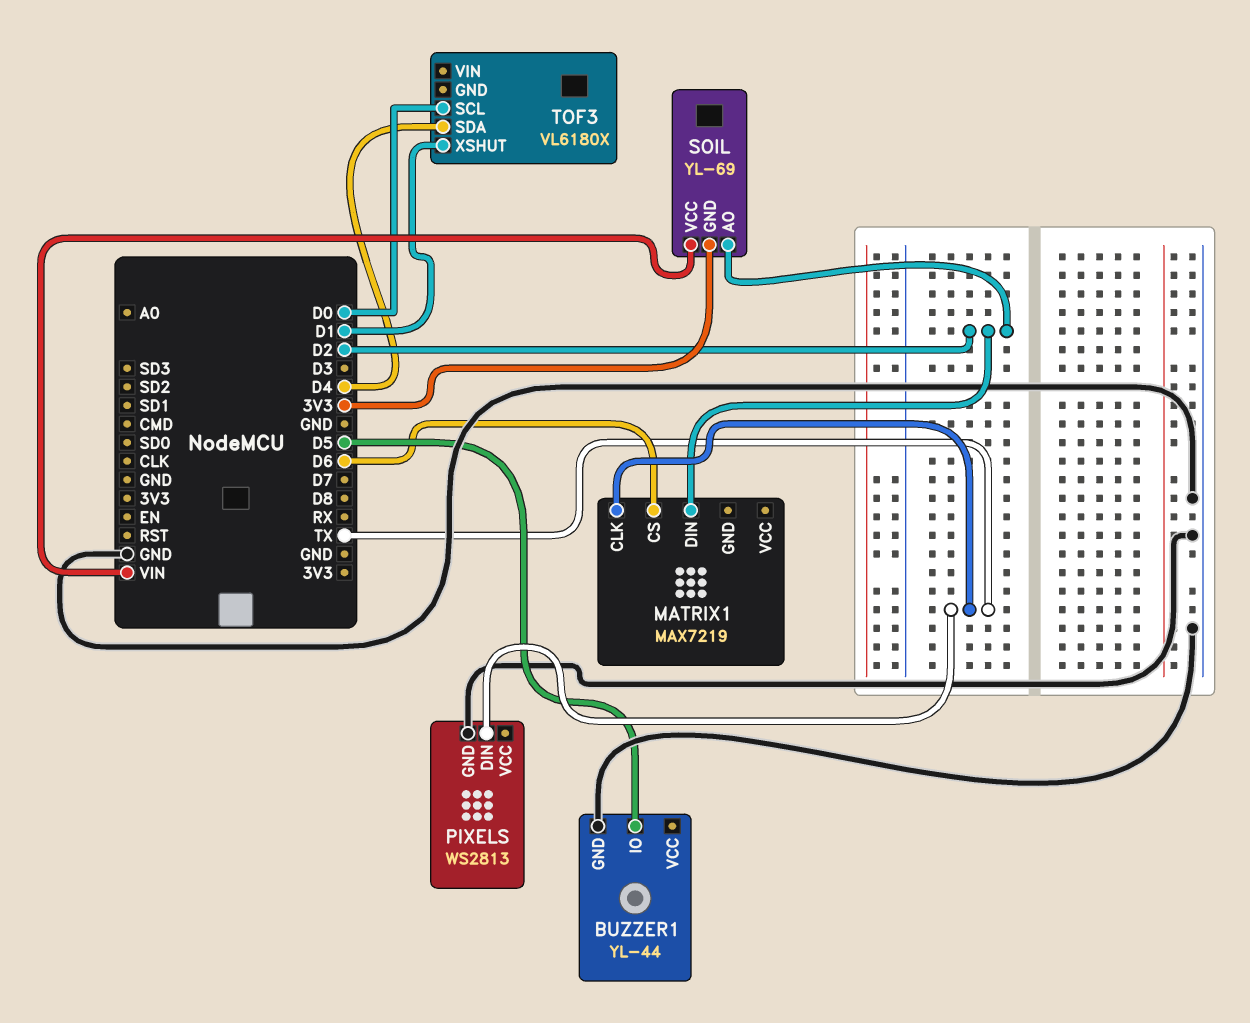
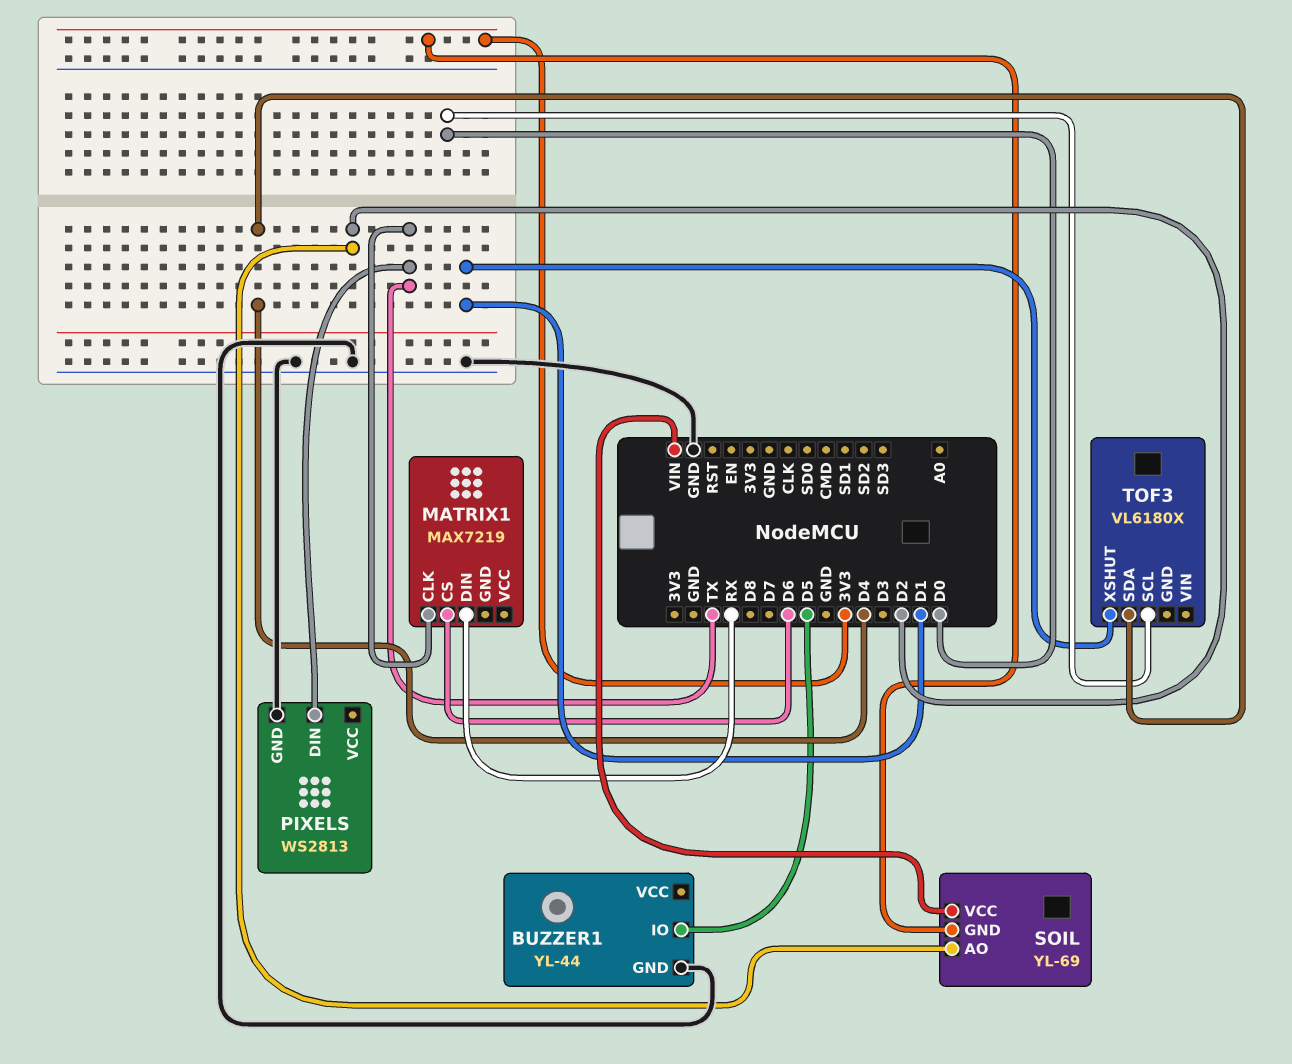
MATRIX1 pin DIN: D2 -> RX

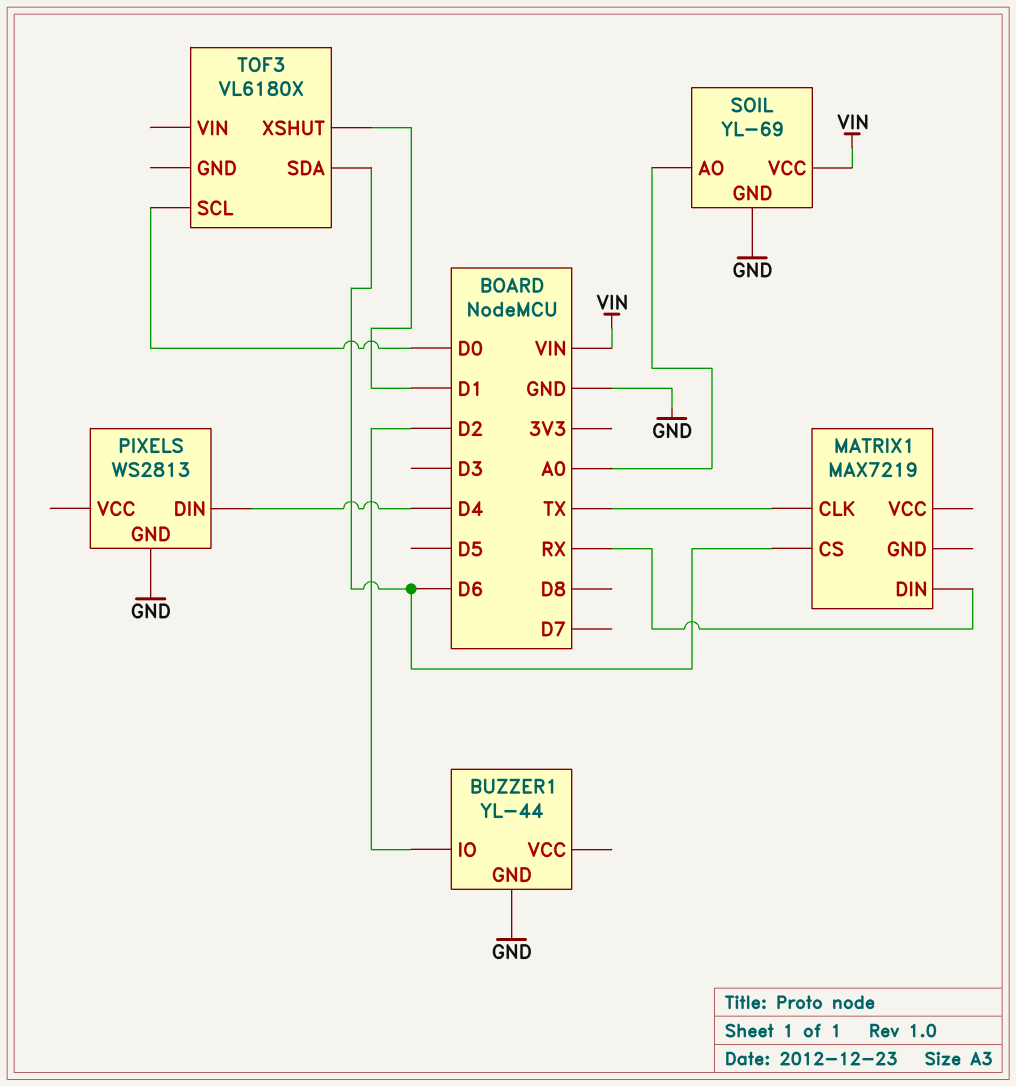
BUZZER1 pin IO: D5 -> D2
PIXELS pin DIN: TX -> D4
SOIL pin AO: D2 -> A0
SOIL pin GND: 3V3 -> GND
TOF3 pin SDA: D4 -> D6

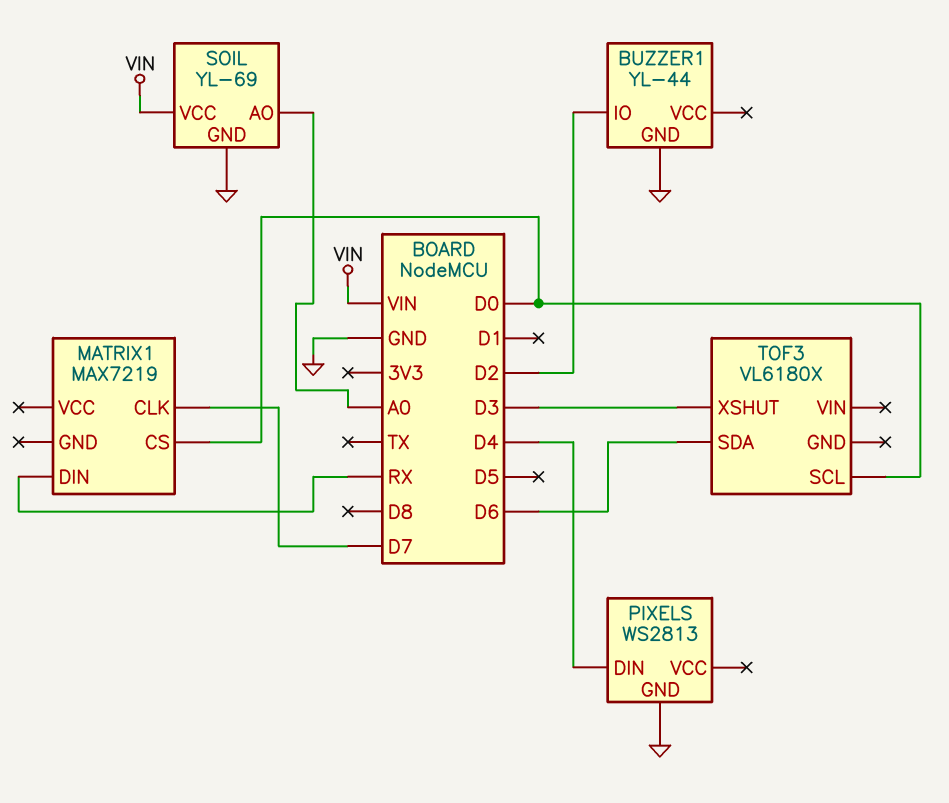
MATRIX1 pin CLK: TX -> D7
MATRIX1 pin CS: D6 -> D0
TOF3 pin XSHUT: D1 -> D3

